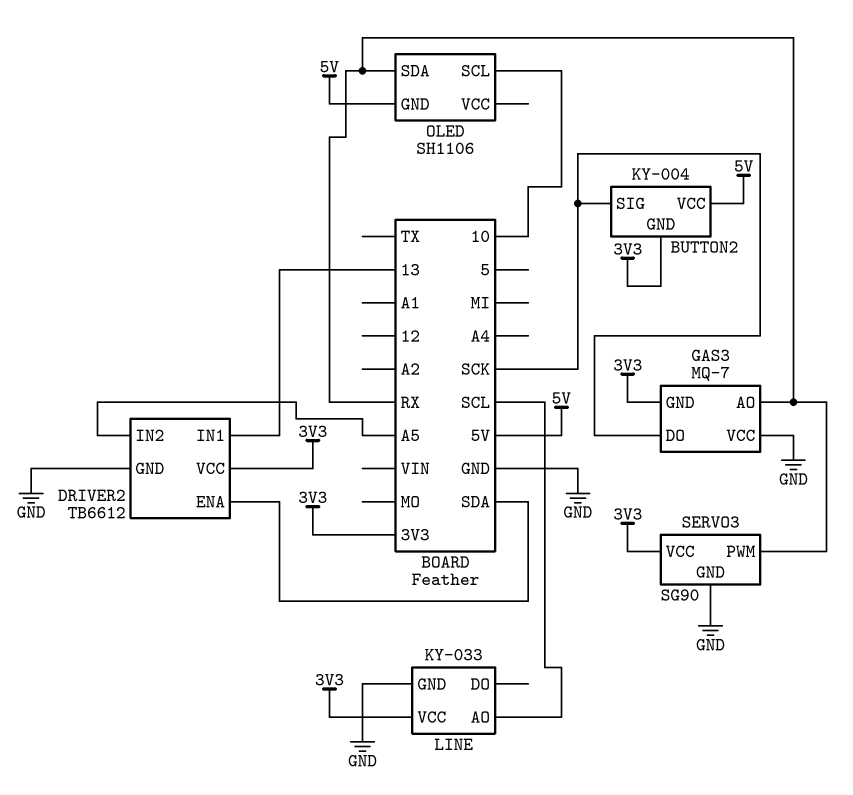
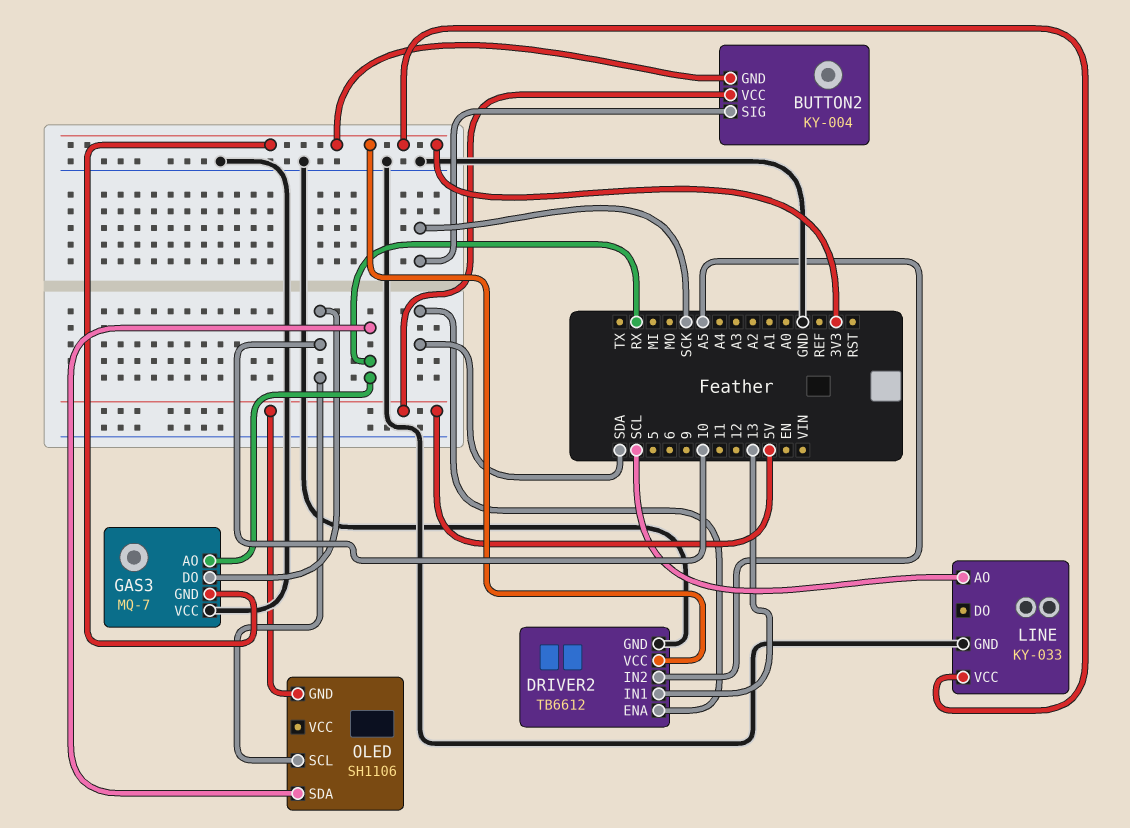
GAS3 pin DO: SCK -> 10
SERVO3: SG90 -> none
SERVO3 pin GND: GND -> none
SERVO3 pin PWM: RX -> none
SERVO3 pin VCC: 3V3 -> none

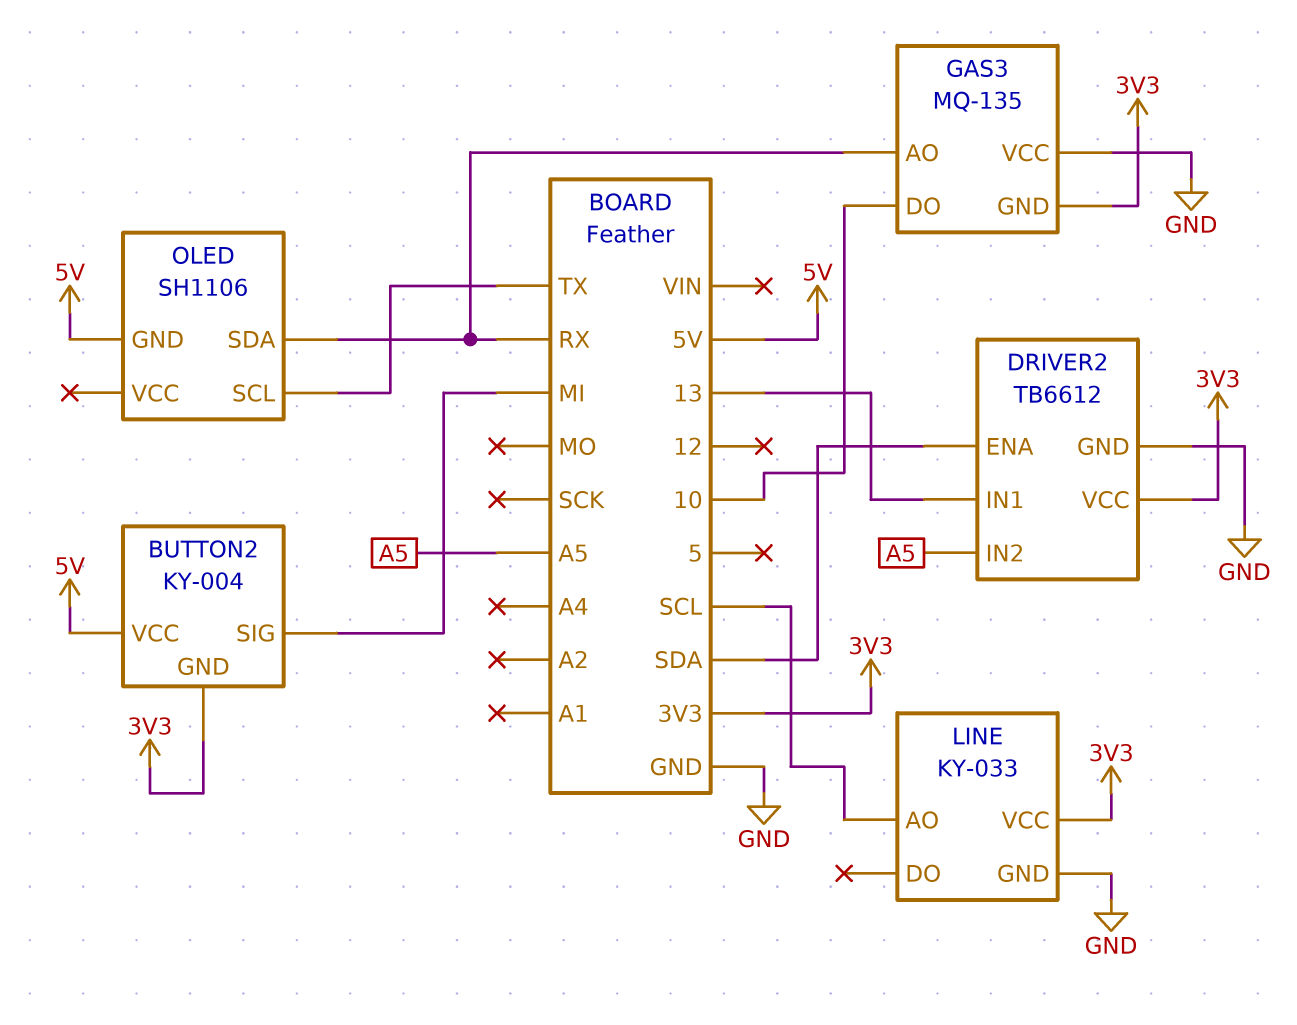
BUTTON2 pin SIG: SCK -> MI
GAS3: MQ-7 -> MQ-135
OLED pin SCL: 10 -> TX

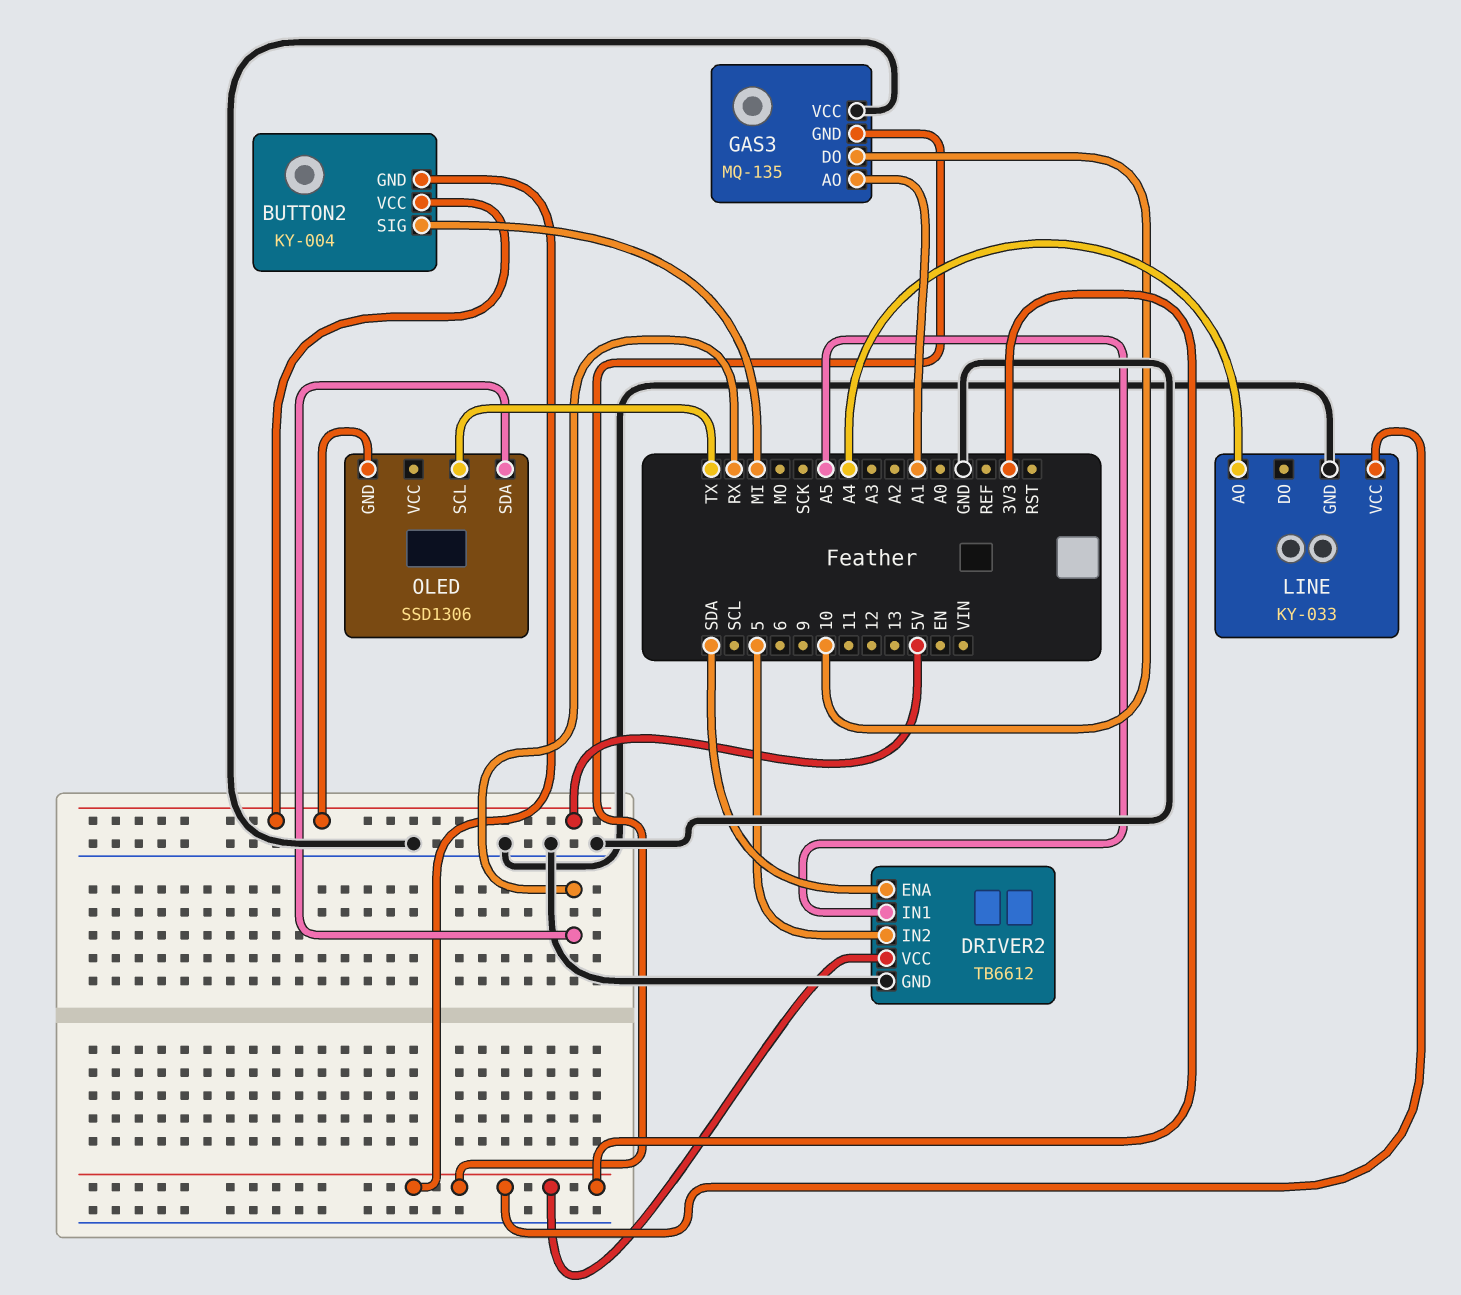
DRIVER2 pin IN1: 13 -> A5
DRIVER2 pin IN2: A5 -> 5
GAS3 pin AO: RX -> A1
LINE pin AO: SCL -> A4
OLED: SH1106 -> SSD1306

